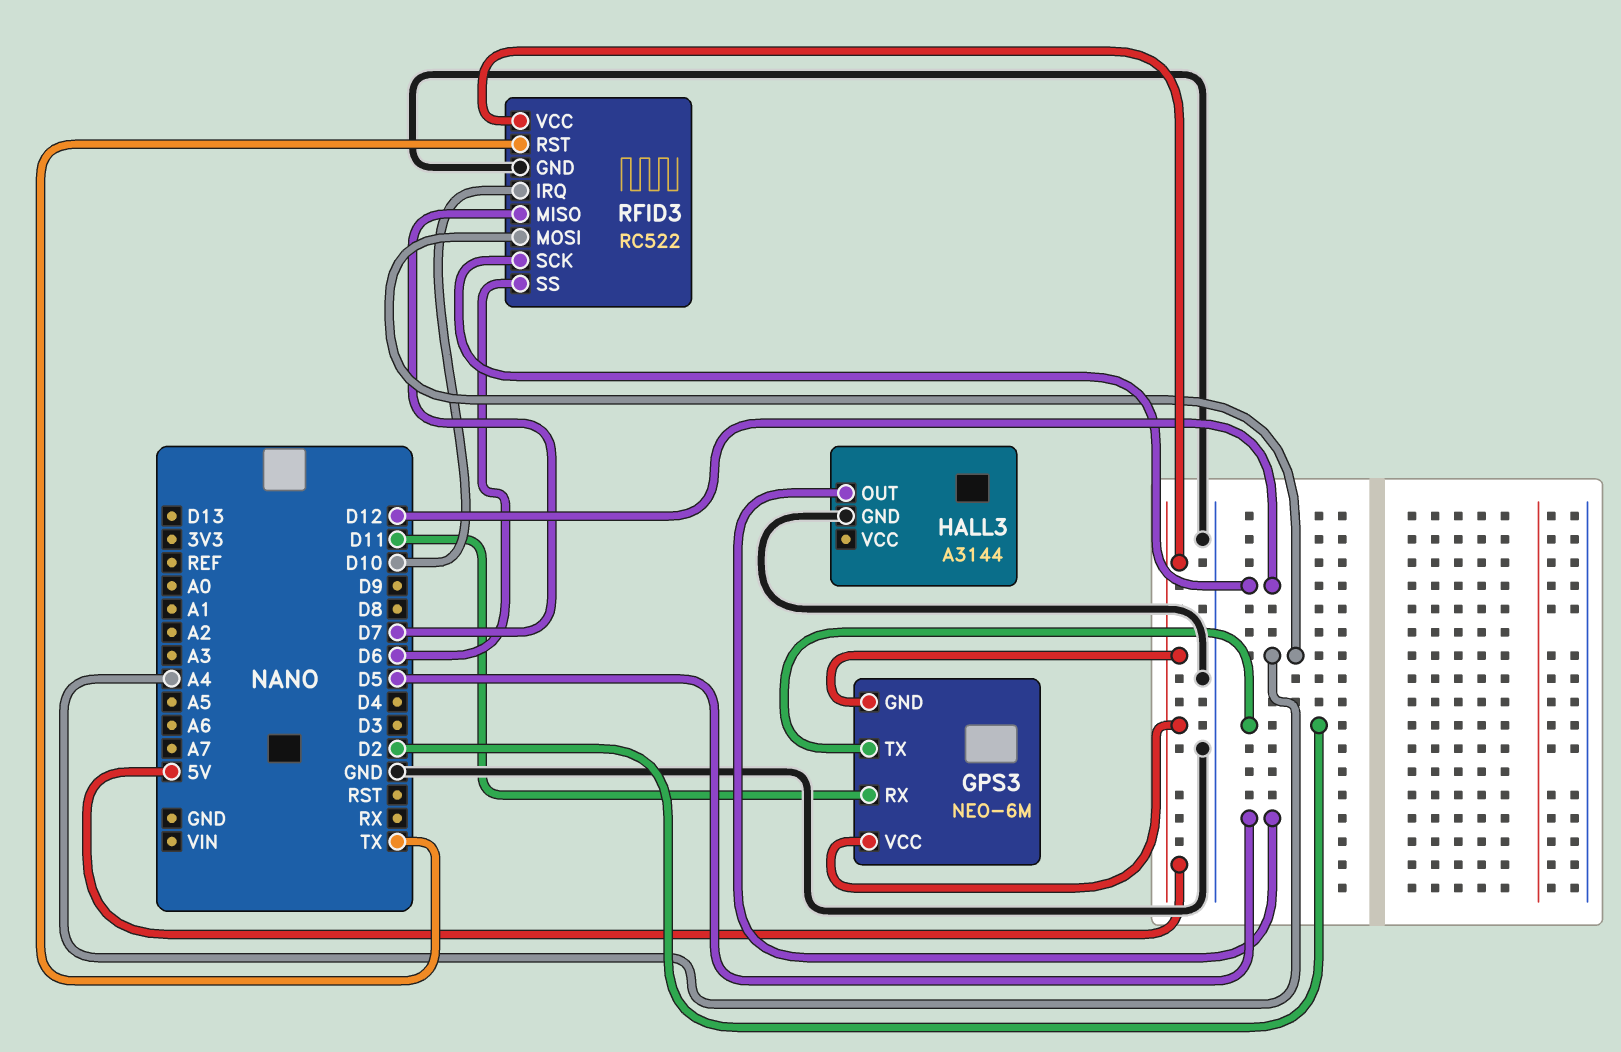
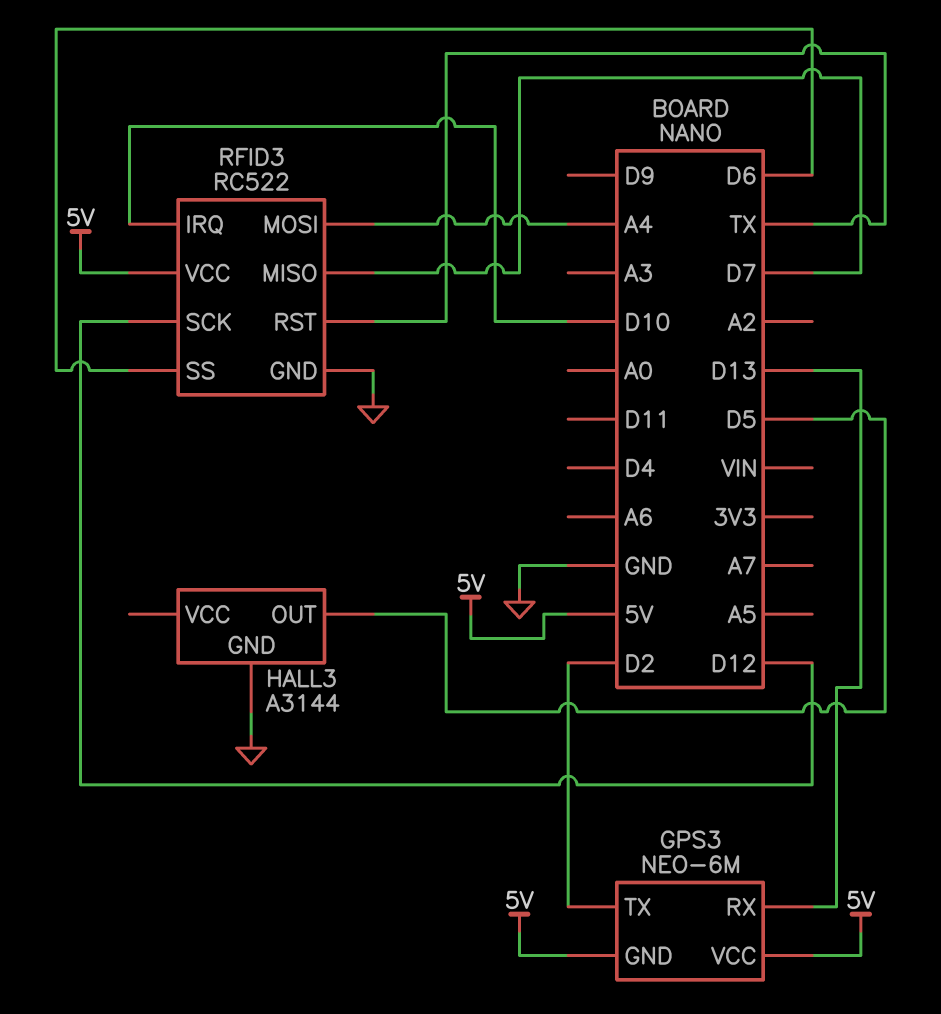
GPS3 pin RX: D11 -> D13

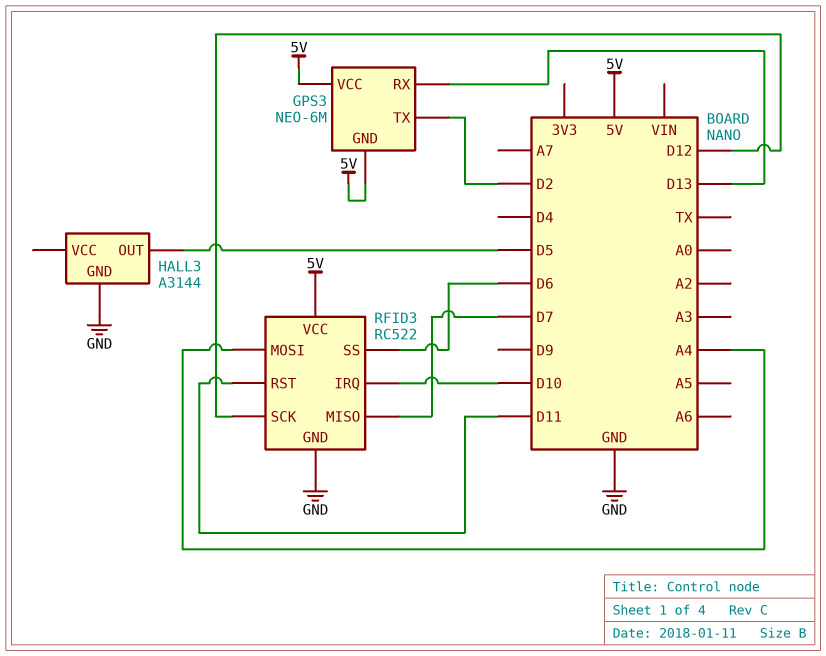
RFID3 pin RST: TX -> D11

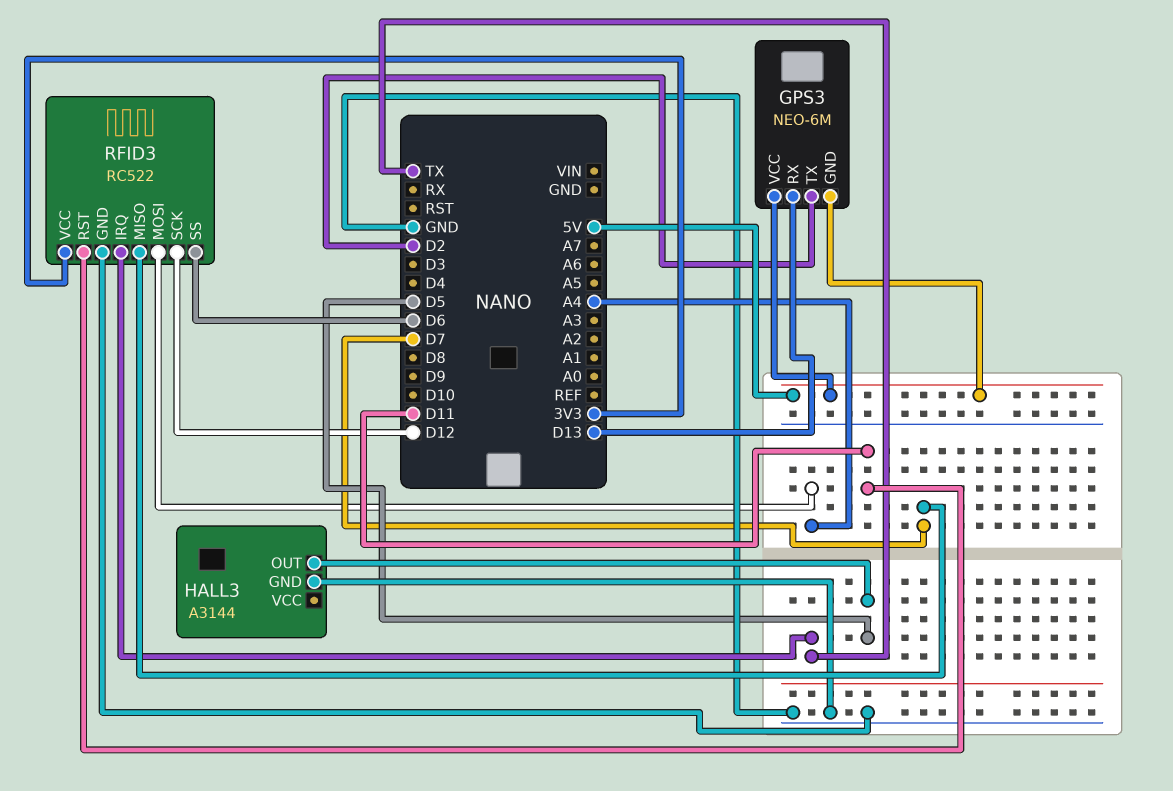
RFID3 pin IRQ: D10 -> TX
RFID3 pin VCC: 5V -> 3V3

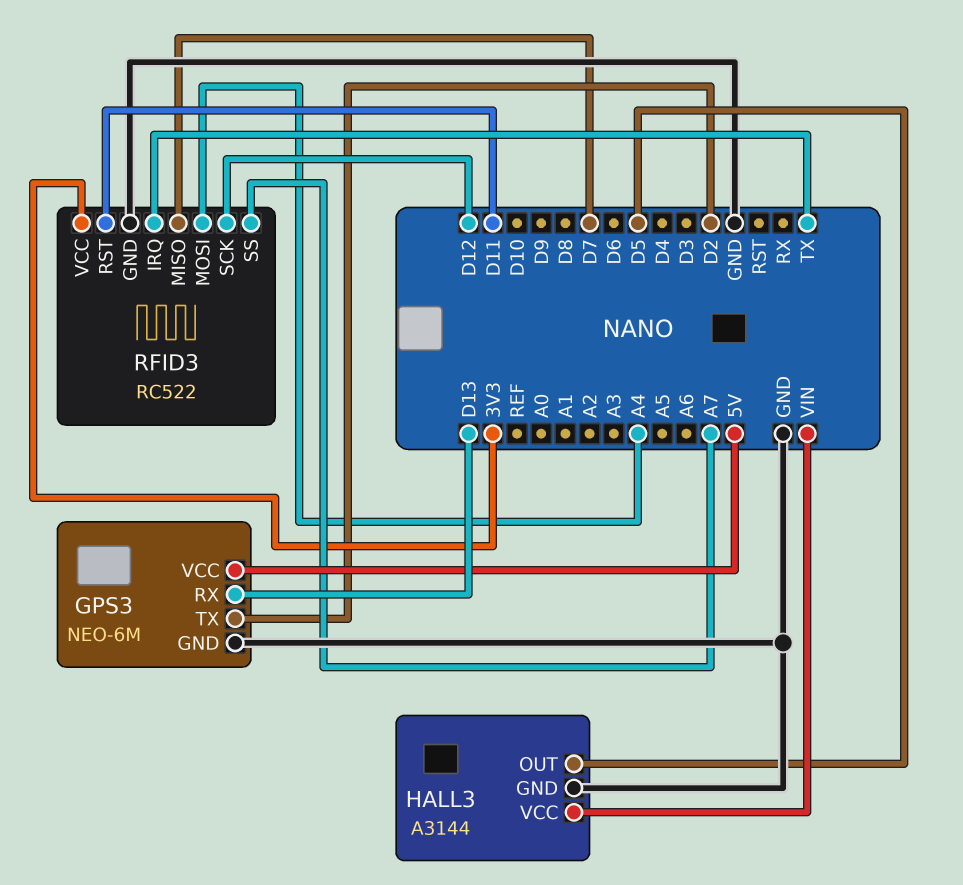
GPS3 pin GND: 5V -> GND
HALL3 pin VCC: none -> VIN
RFID3 pin SS: D6 -> A7

